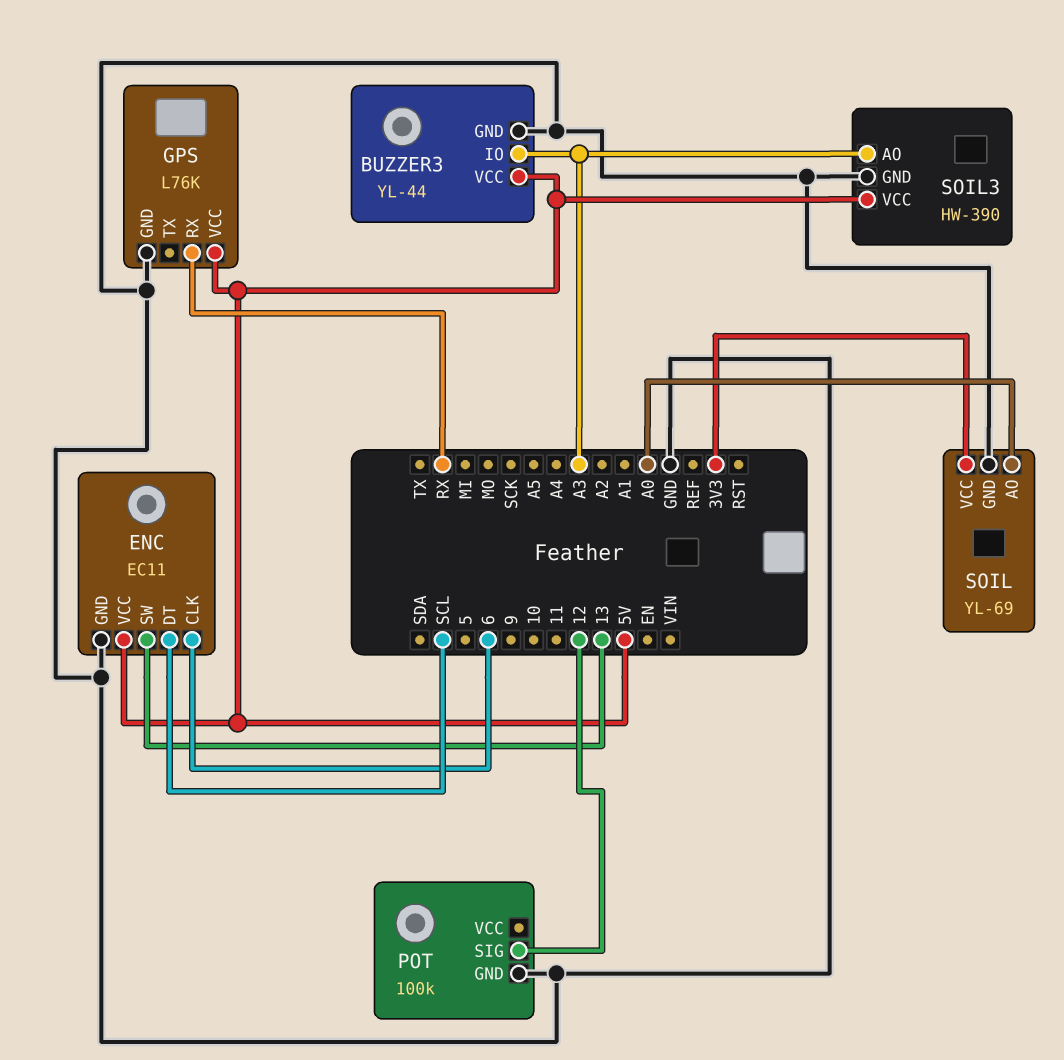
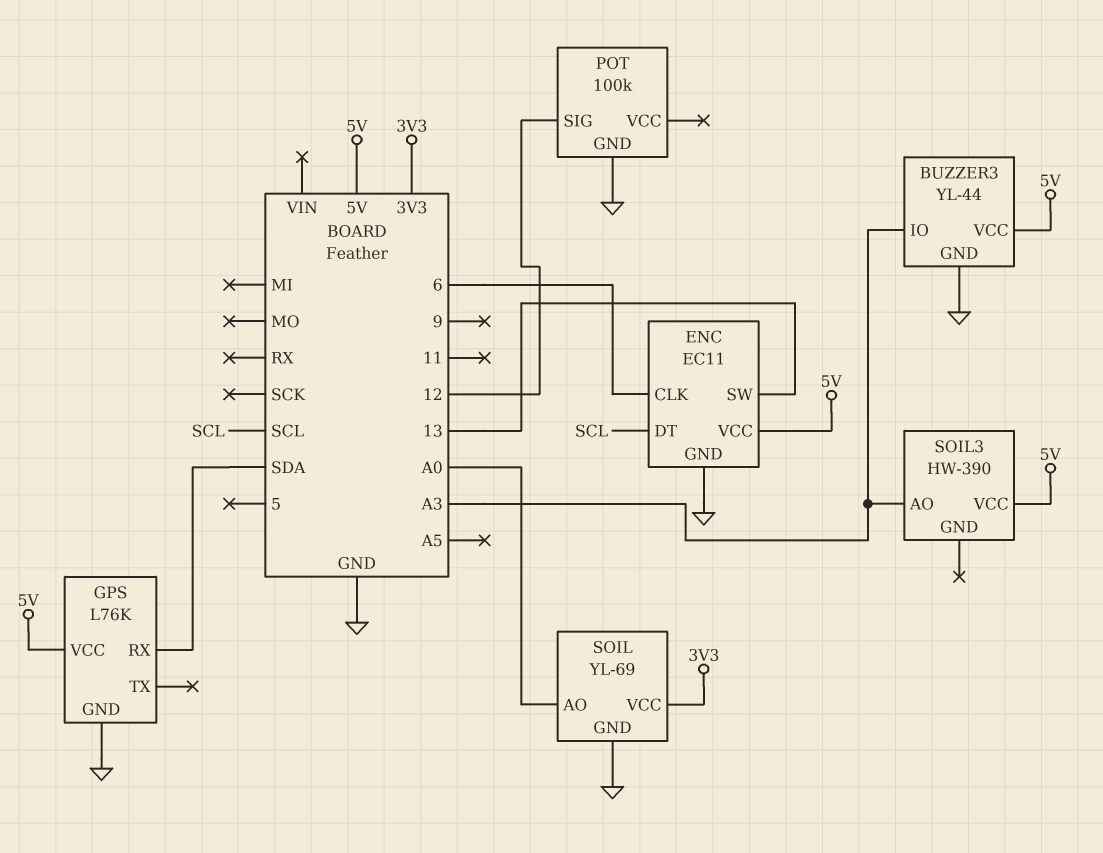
GPS pin RX: RX -> SDA
SOIL3 pin GND: GND -> none

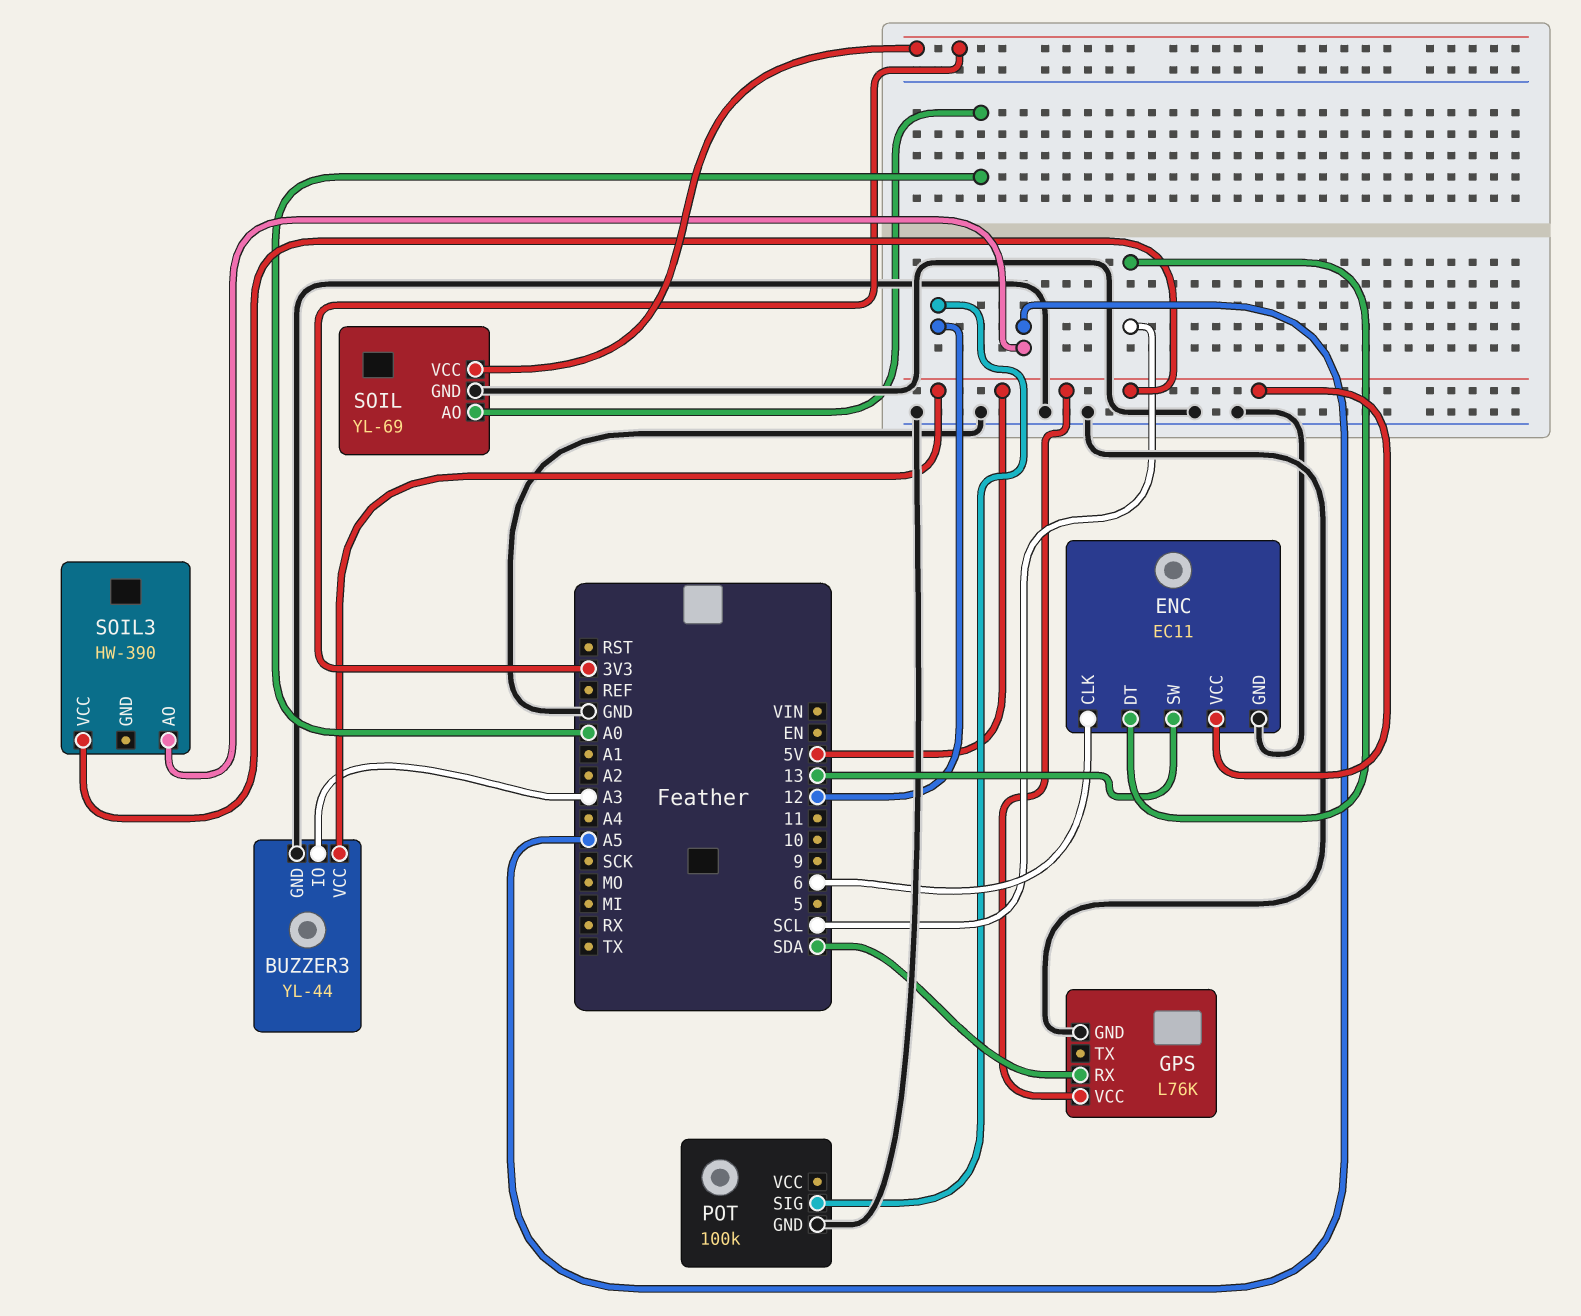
SOIL3 pin AO: A3 -> A5

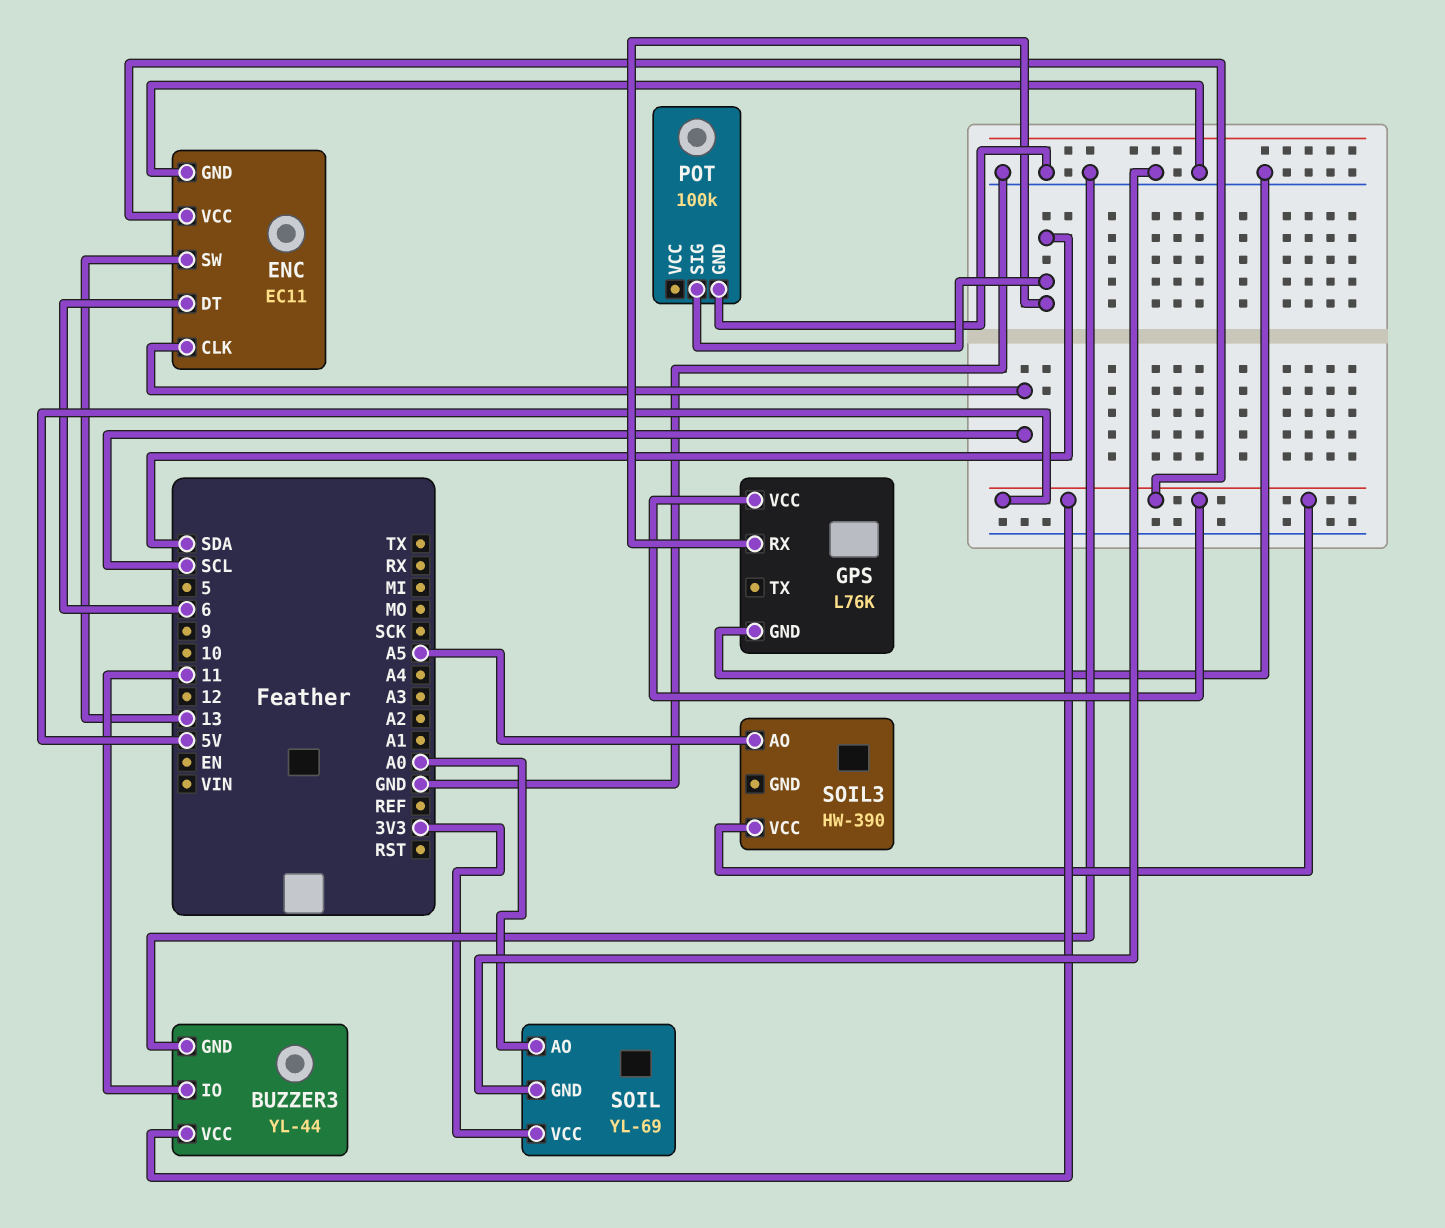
BUZZER3 pin IO: A3 -> 11
ENC pin CLK: 6 -> SCL
ENC pin DT: SCL -> 6
POT pin SIG: 12 -> SDA

